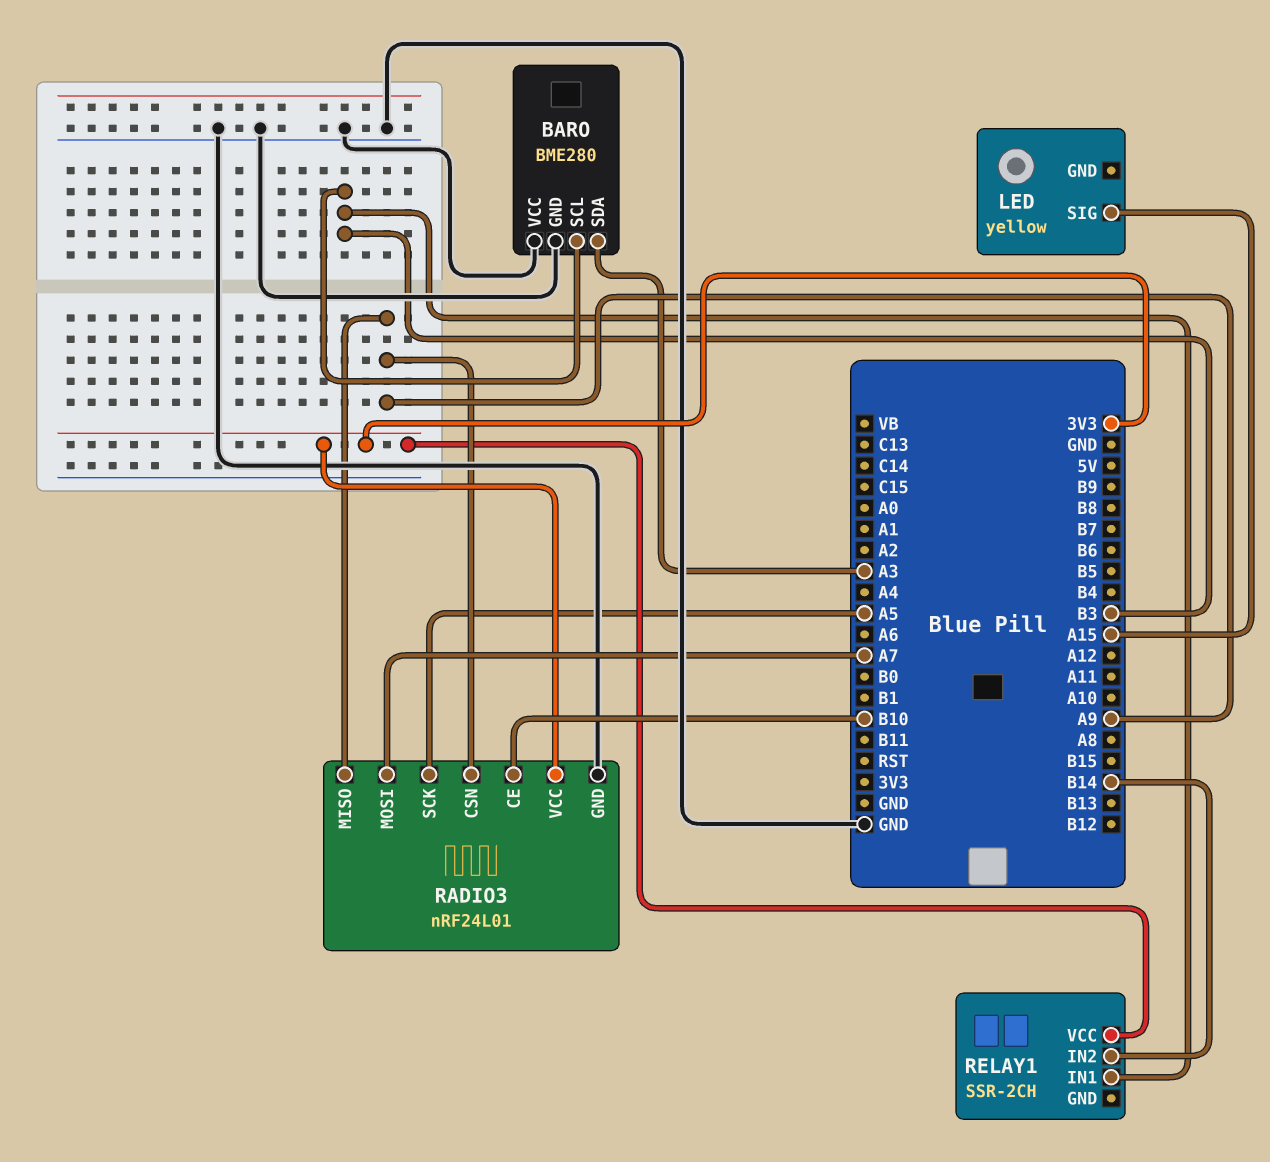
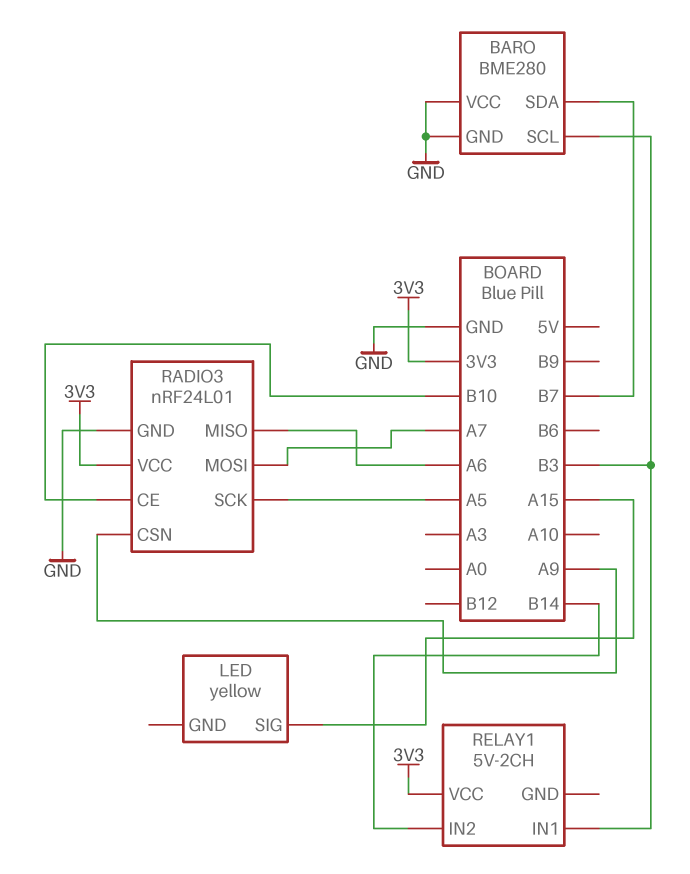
BARO pin SDA: A3 -> B7
RADIO3 pin MISO: A9 -> A6
RELAY1: SSR-2CH -> 5V-2CH

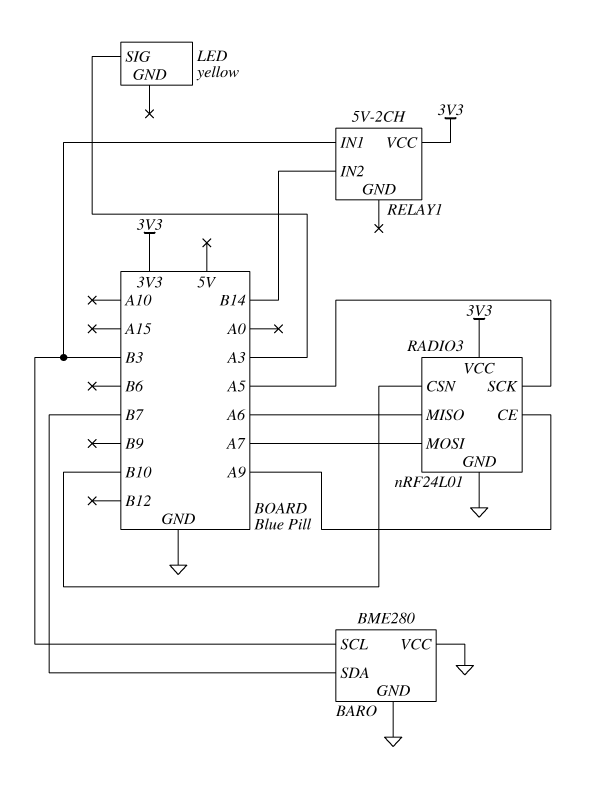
LED pin SIG: A15 -> A3
RADIO3 pin CE: B10 -> A9
RADIO3 pin CSN: A9 -> B10

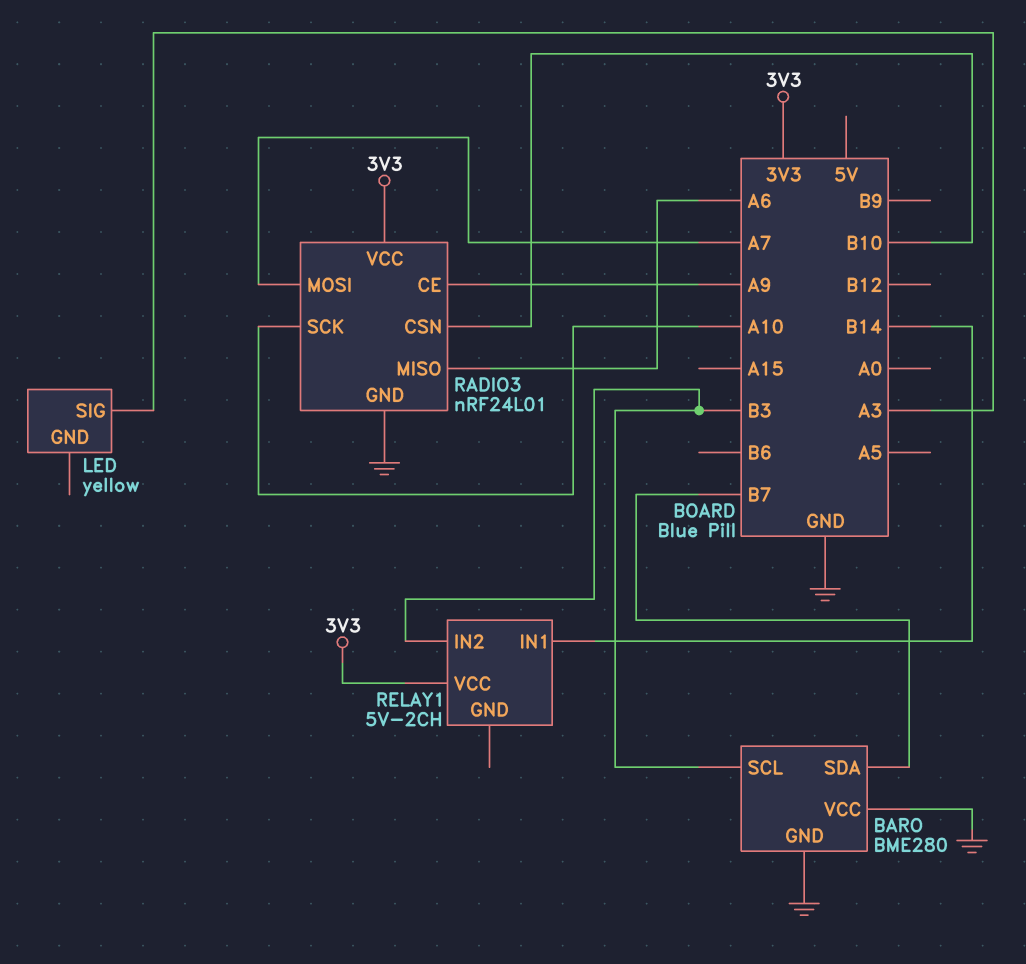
RADIO3 pin SCK: A5 -> A10
RELAY1 pin IN1: B3 -> B14
RELAY1 pin IN2: B14 -> B3

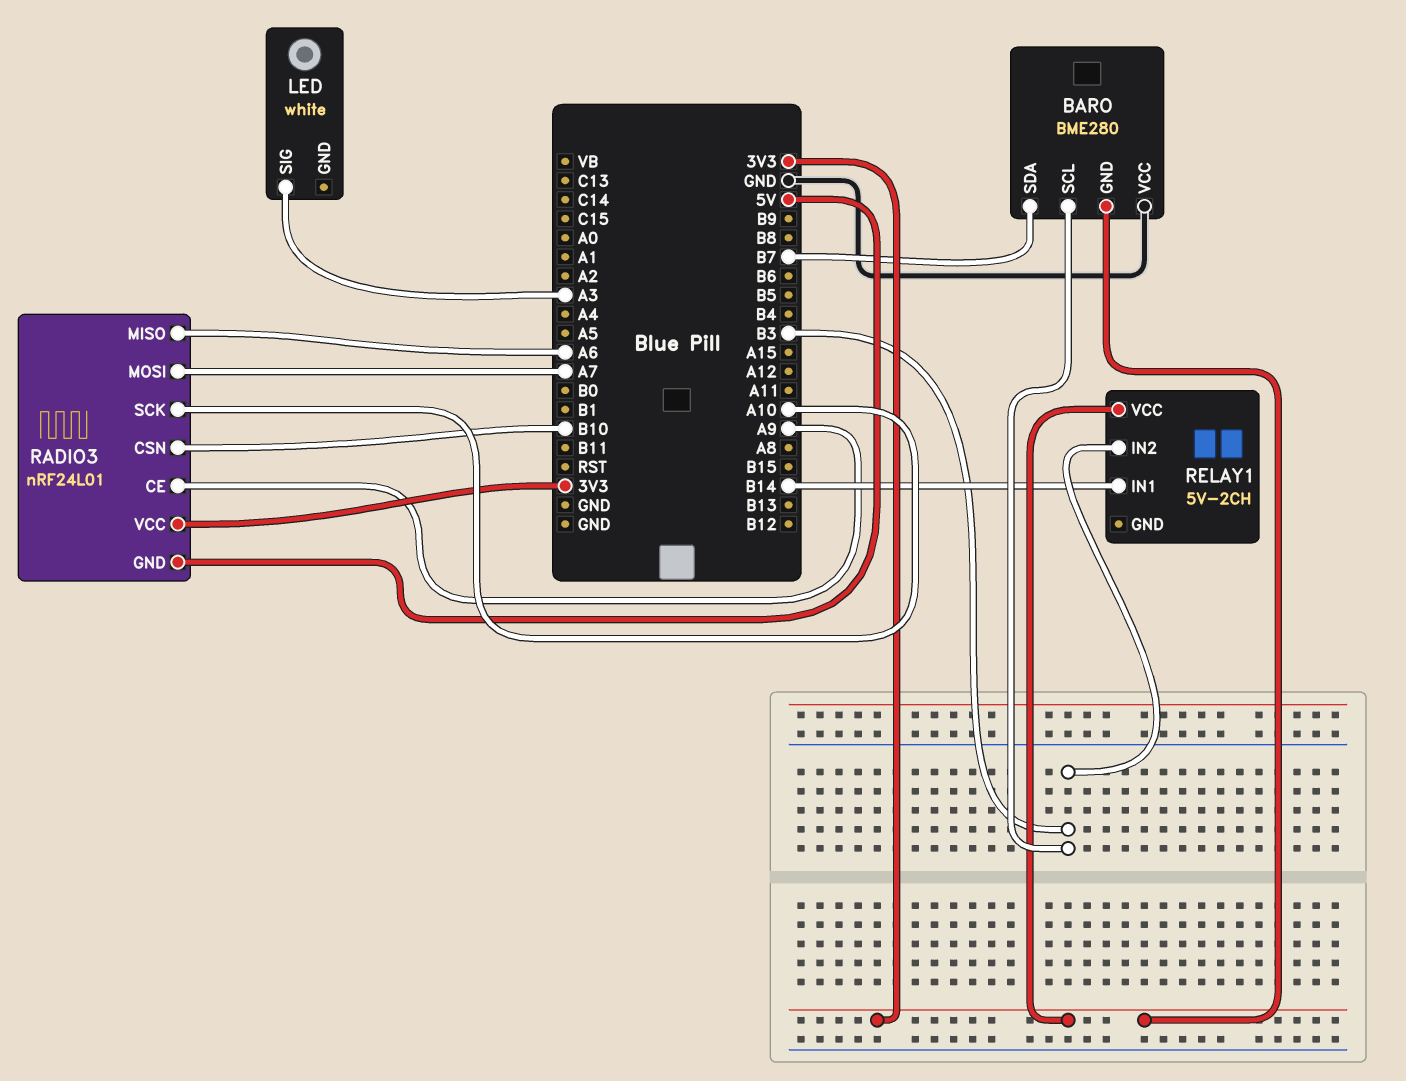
BARO pin GND: GND -> 3V3
LED: yellow -> white
RADIO3 pin GND: GND -> 5V

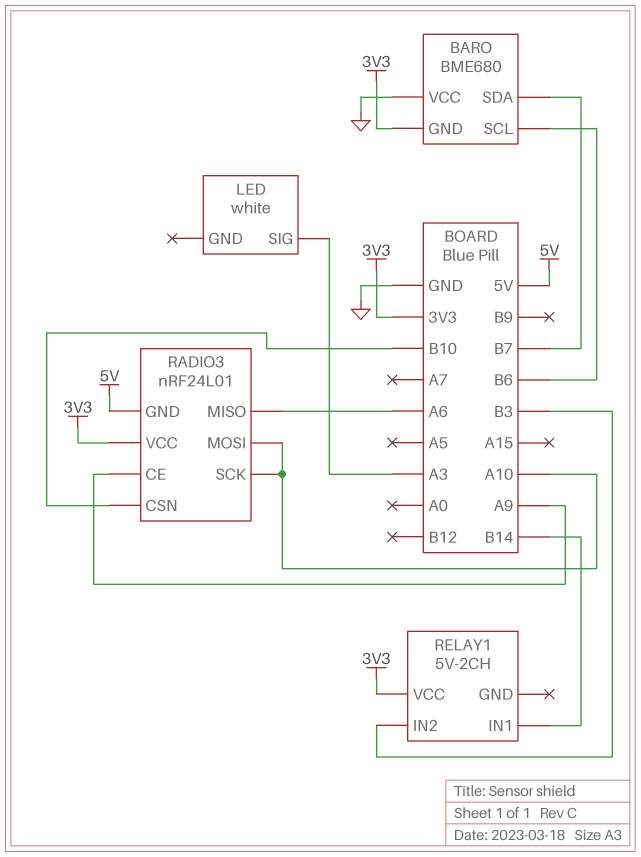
BARO: BME280 -> BME680
BARO pin SCL: B3 -> B6
RADIO3 pin MOSI: A7 -> A10

